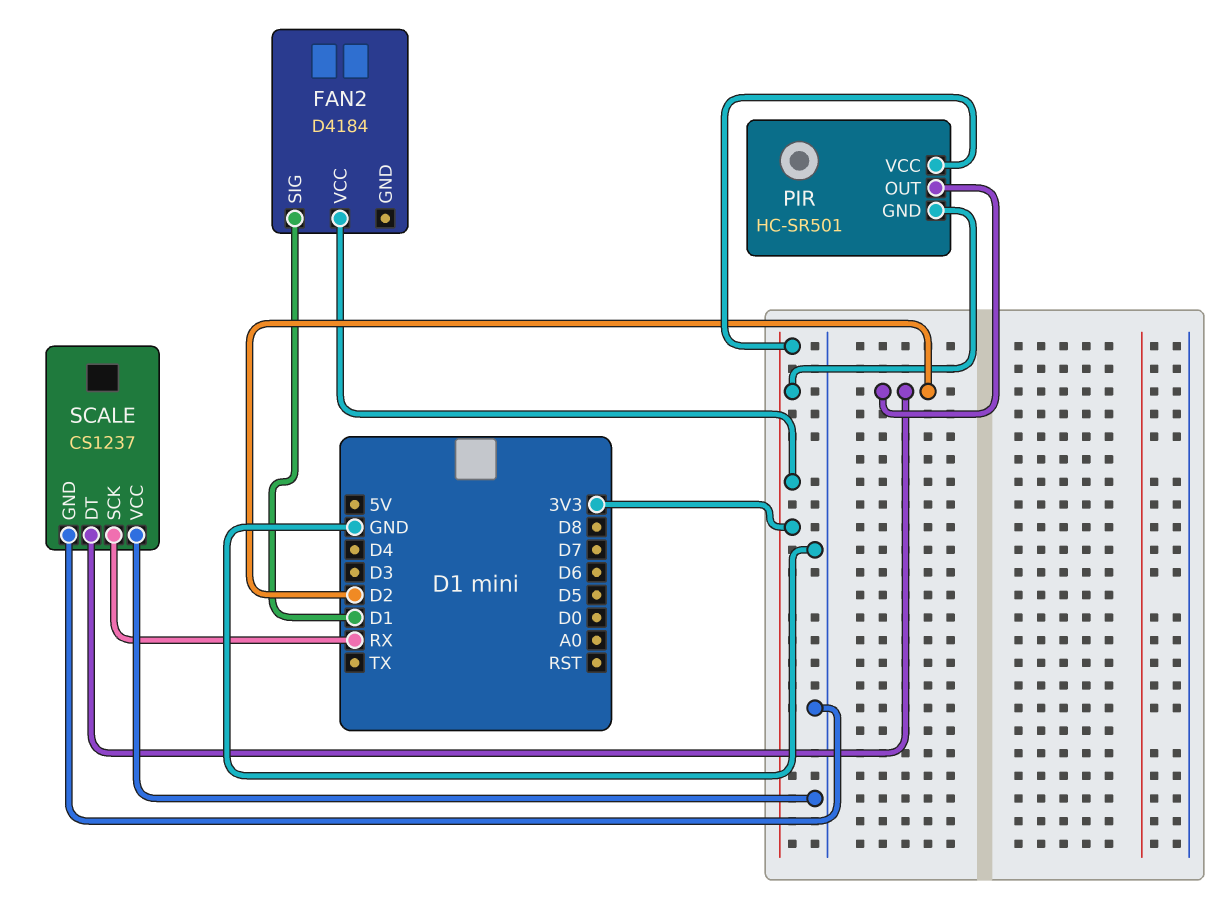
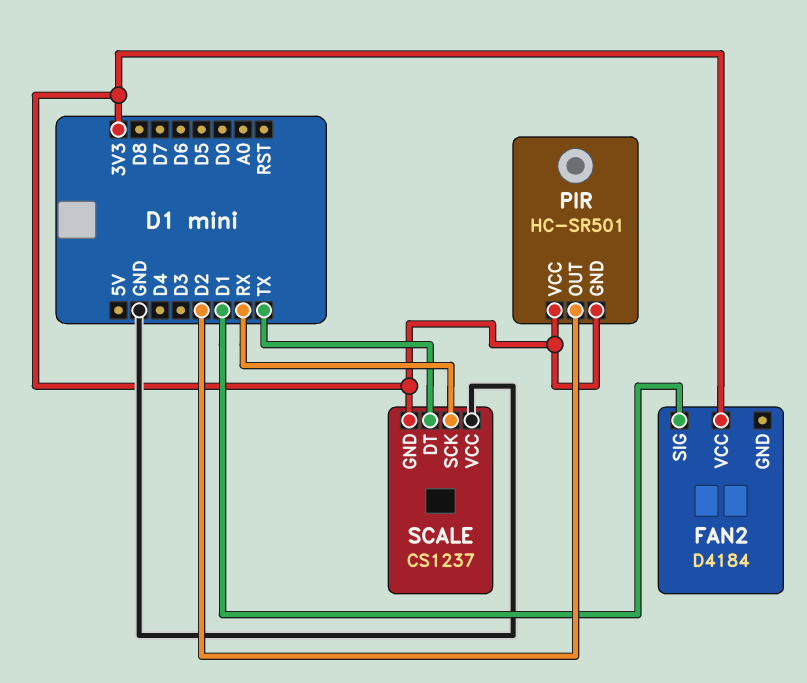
SCALE pin DT: D2 -> TX
SCALE pin GND: GND -> 3V3

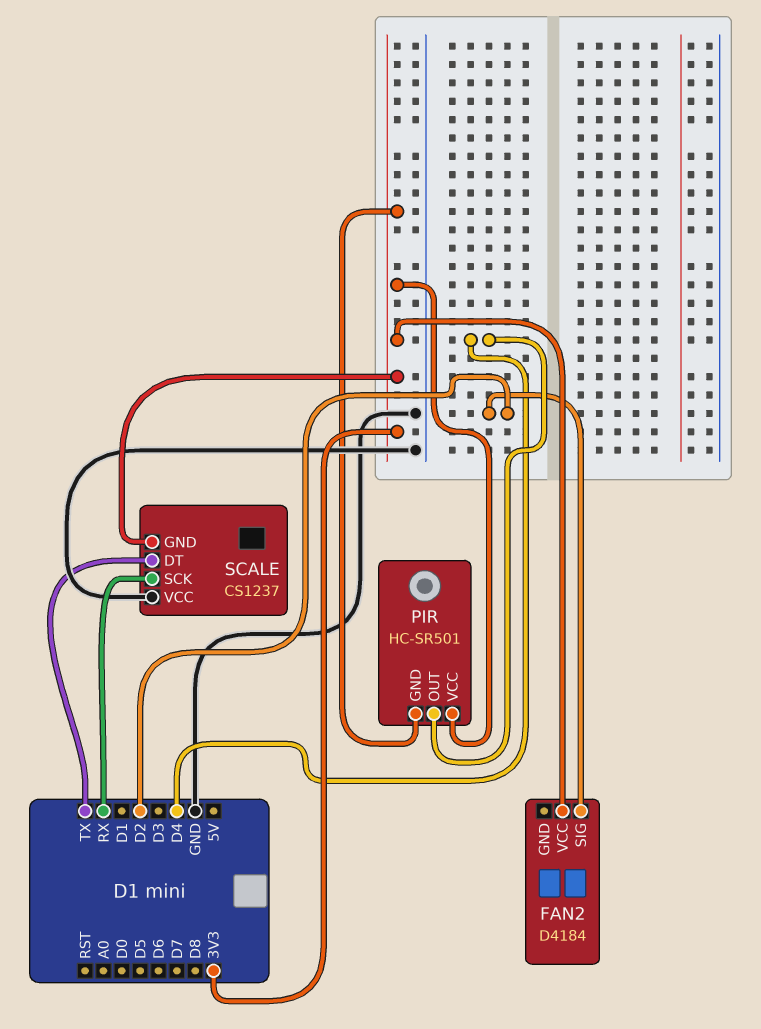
FAN2 pin SIG: D1 -> D2
PIR pin OUT: D2 -> D4

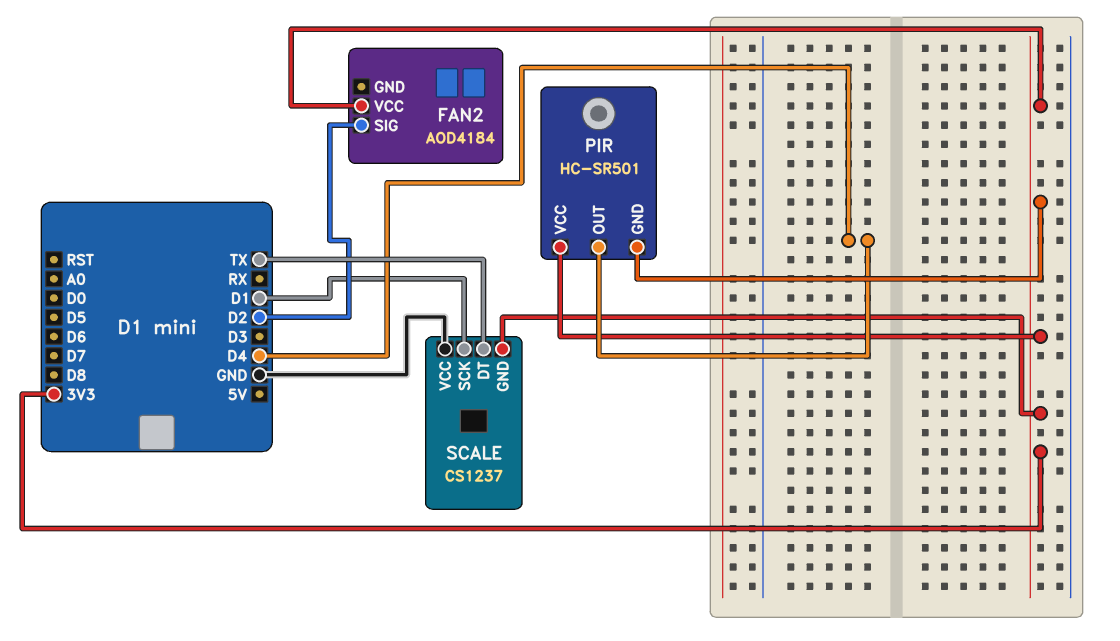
FAN2: D4184 -> AOD4184
SCALE pin SCK: RX -> D1

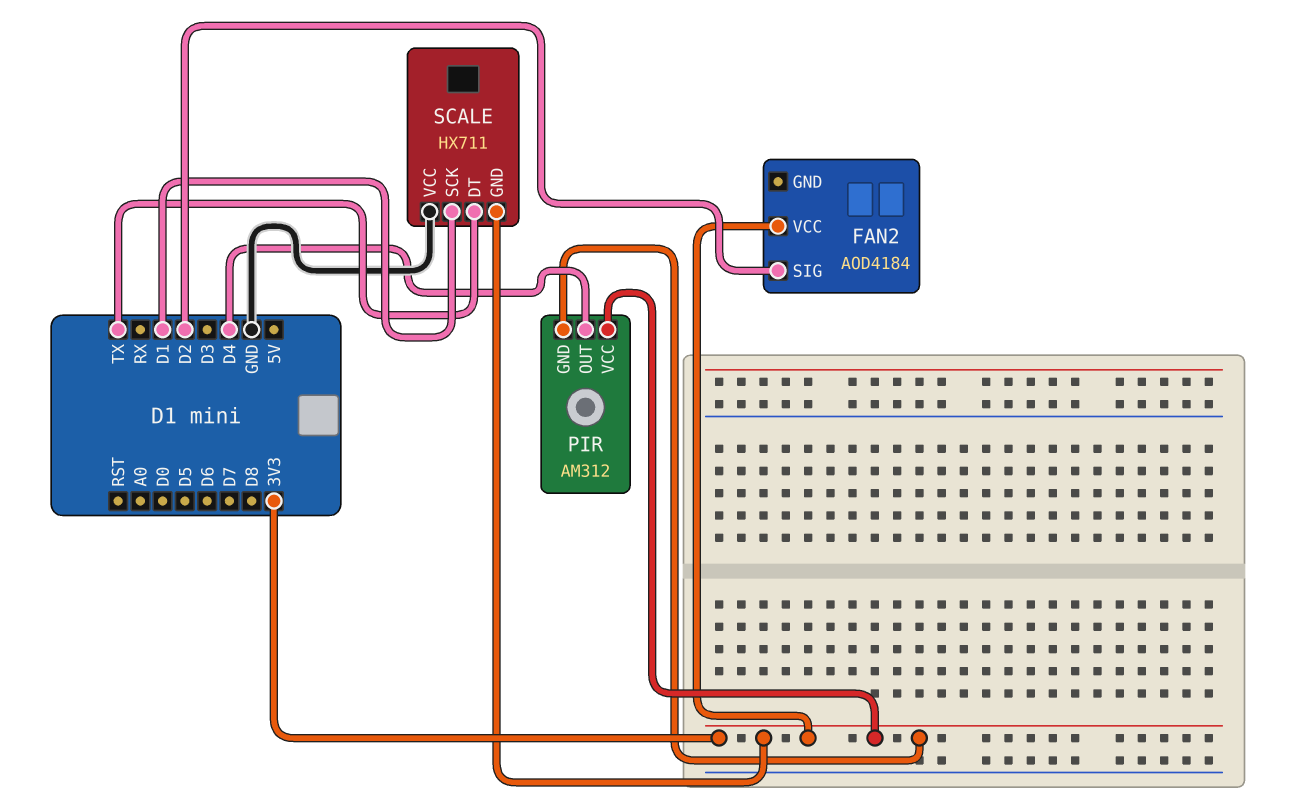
PIR: HC-SR501 -> AM312
SCALE: CS1237 -> HX711

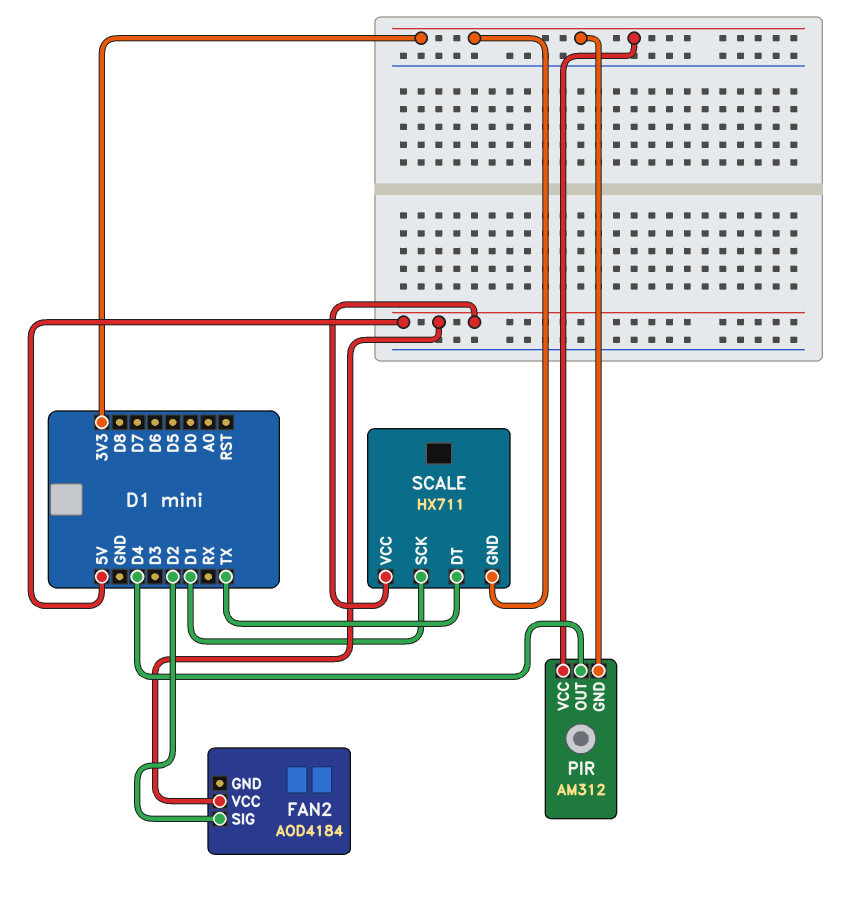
FAN2 pin VCC: 3V3 -> 5V
SCALE pin VCC: GND -> 5V

